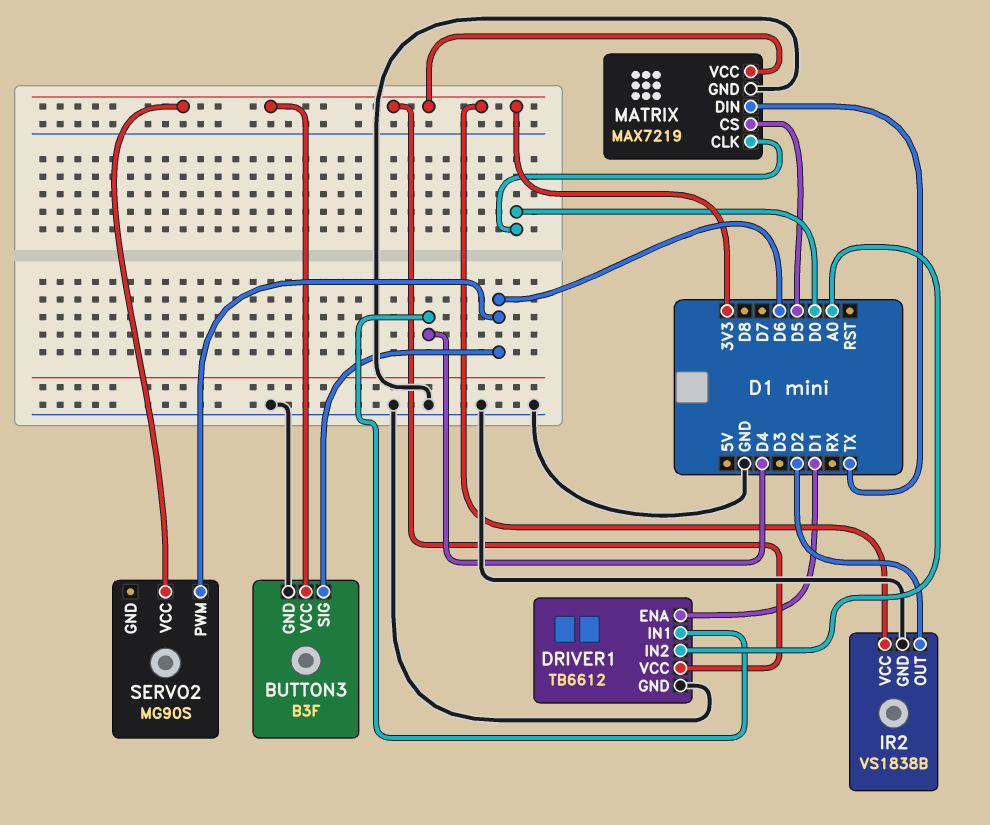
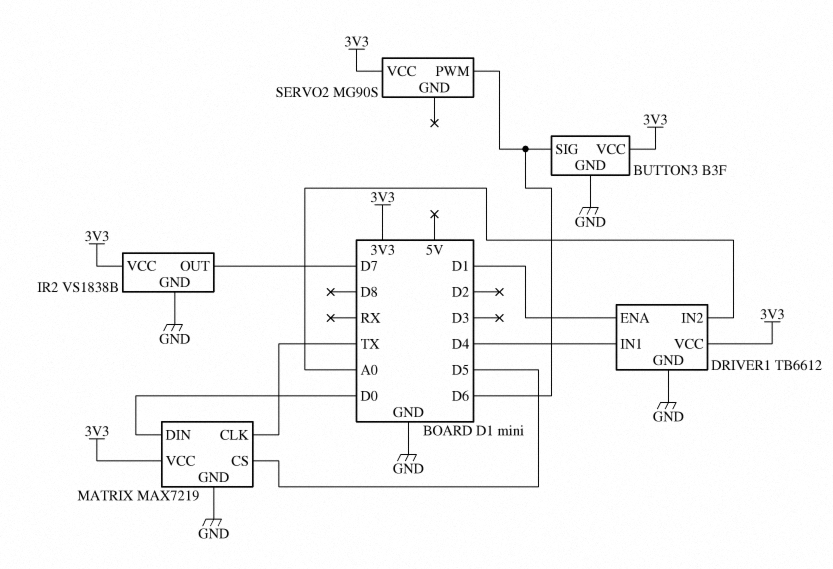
IR2 pin OUT: D2 -> D7
MATRIX pin CLK: D0 -> TX
MATRIX pin DIN: TX -> D0

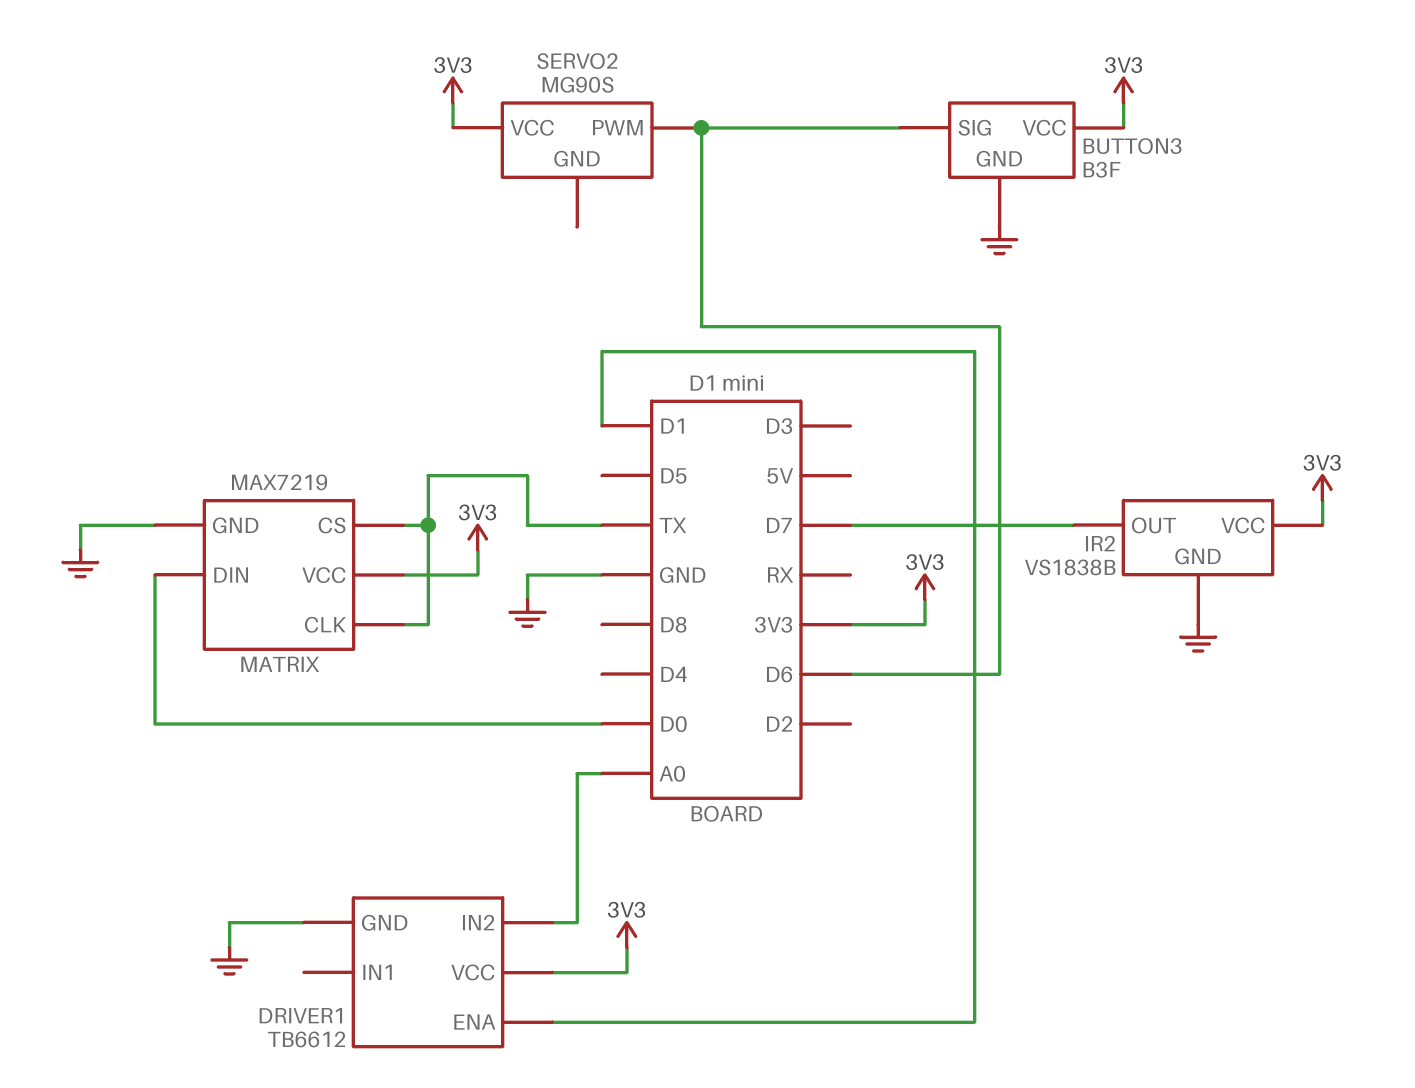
DRIVER1 pin IN1: D4 -> none
MATRIX pin CS: D5 -> TX

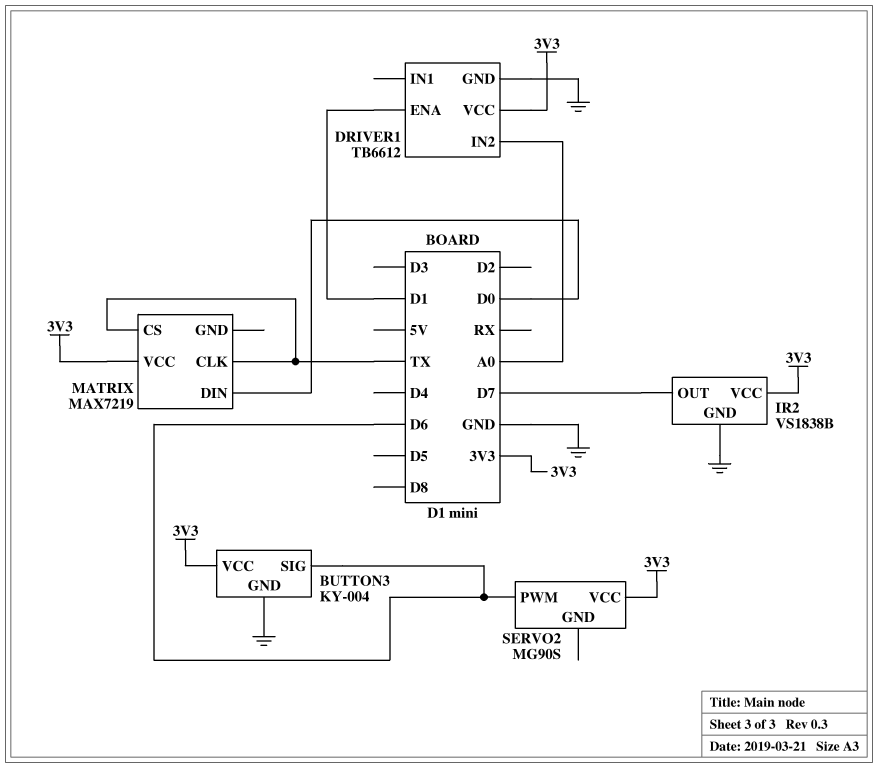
BUTTON3: B3F -> KY-004
MATRIX pin GND: GND -> none

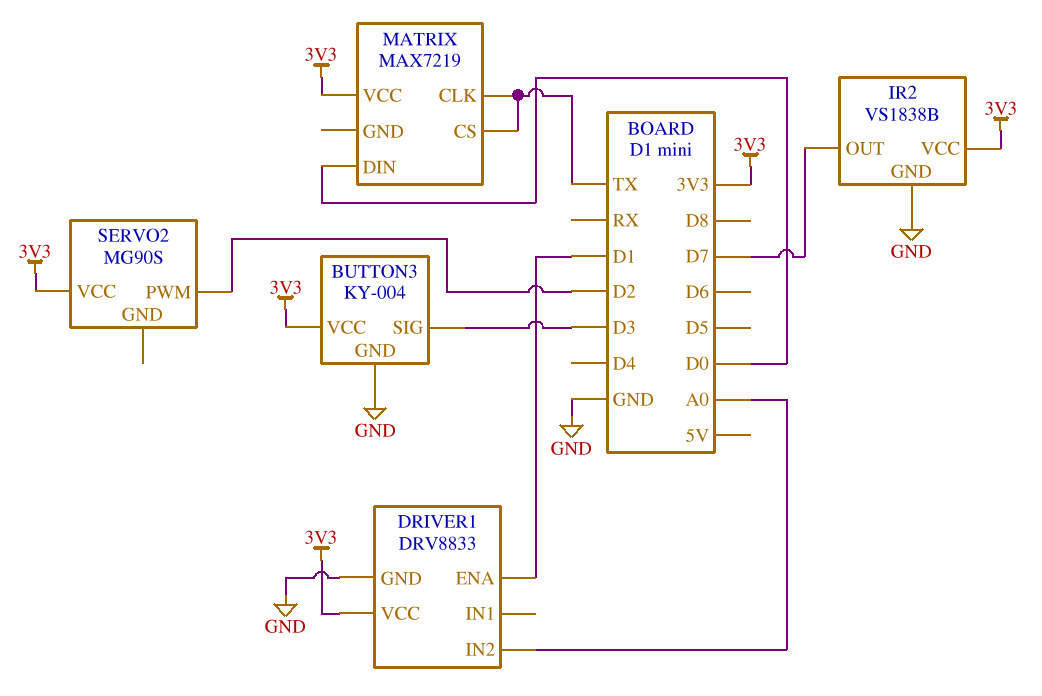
BUTTON3 pin SIG: D6 -> D3
DRIVER1: TB6612 -> DRV8833
SERVO2 pin PWM: D6 -> D2

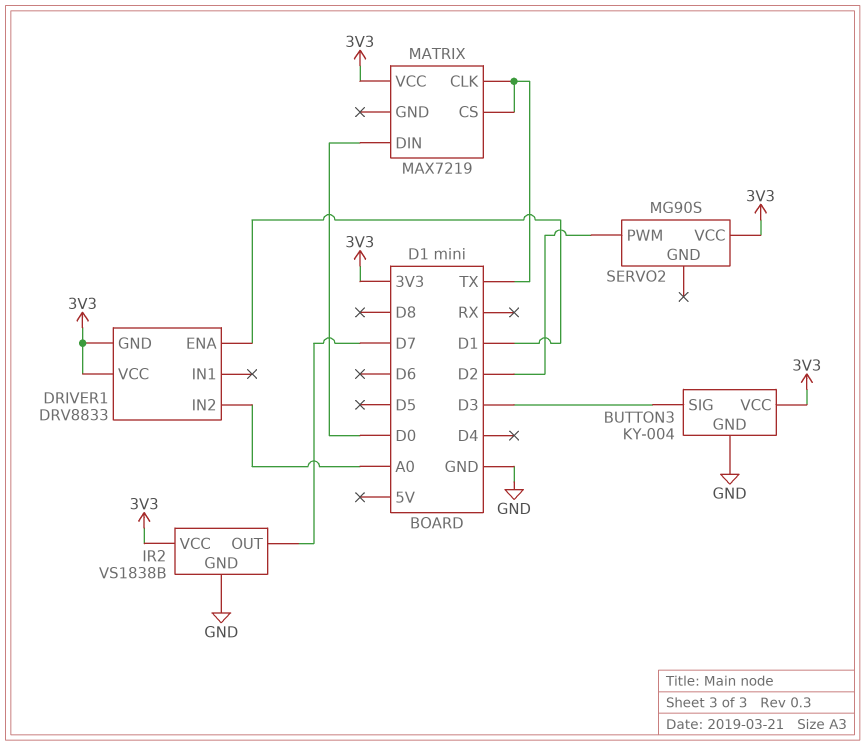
DRIVER1 pin GND: GND -> 3V3

